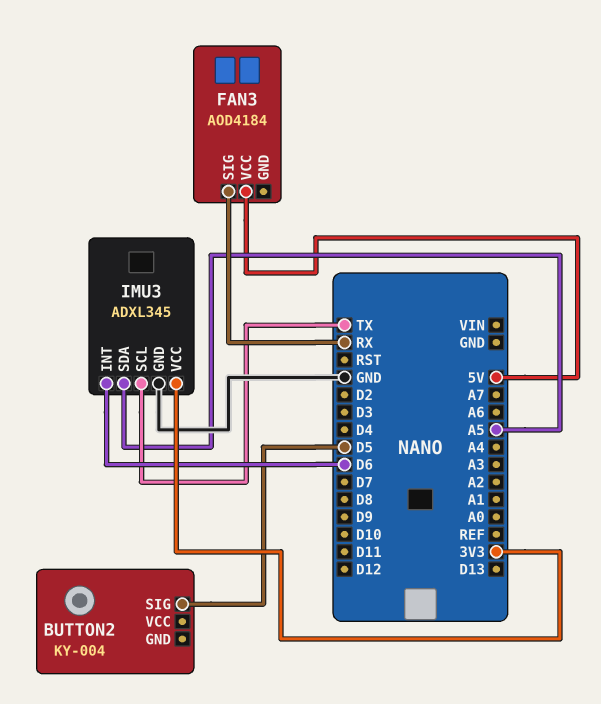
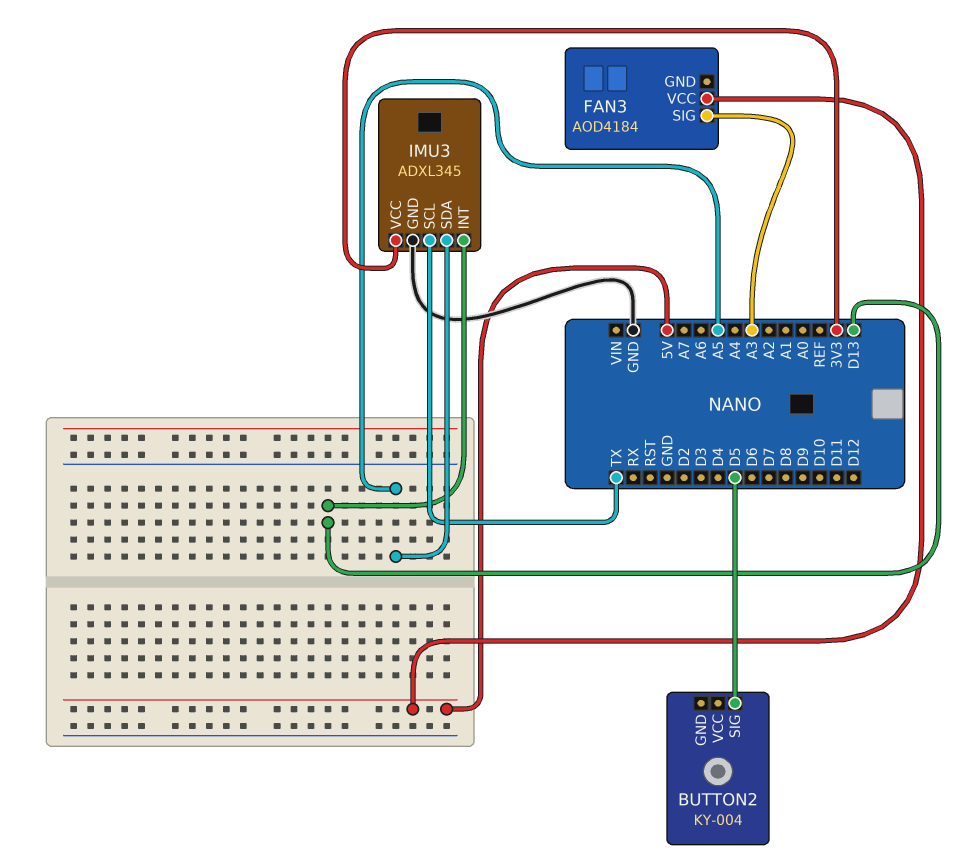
FAN3 pin SIG: RX -> A3
IMU3 pin INT: D6 -> D13

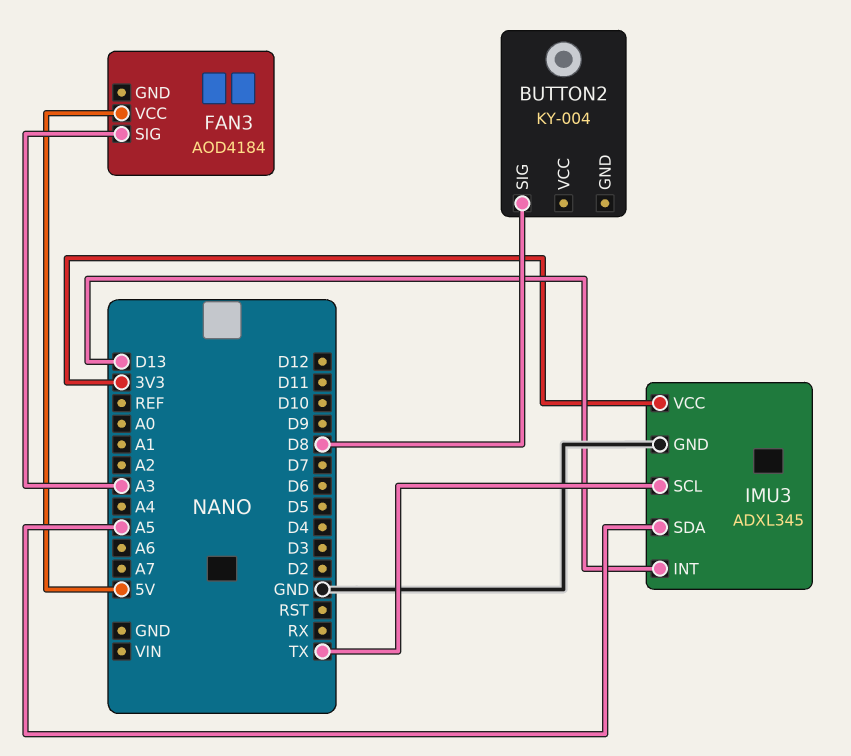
BUTTON2 pin SIG: D5 -> D8

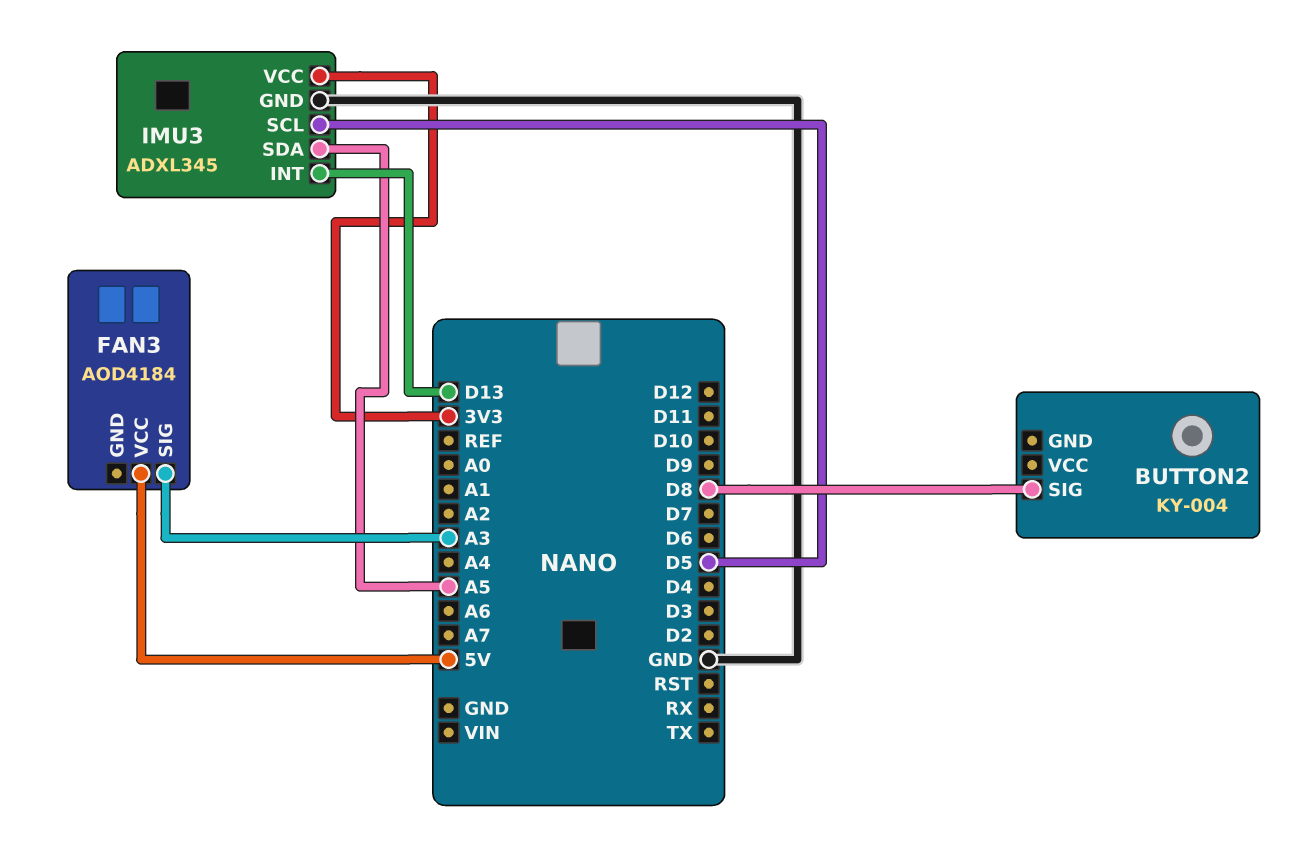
IMU3 pin SCL: TX -> D5

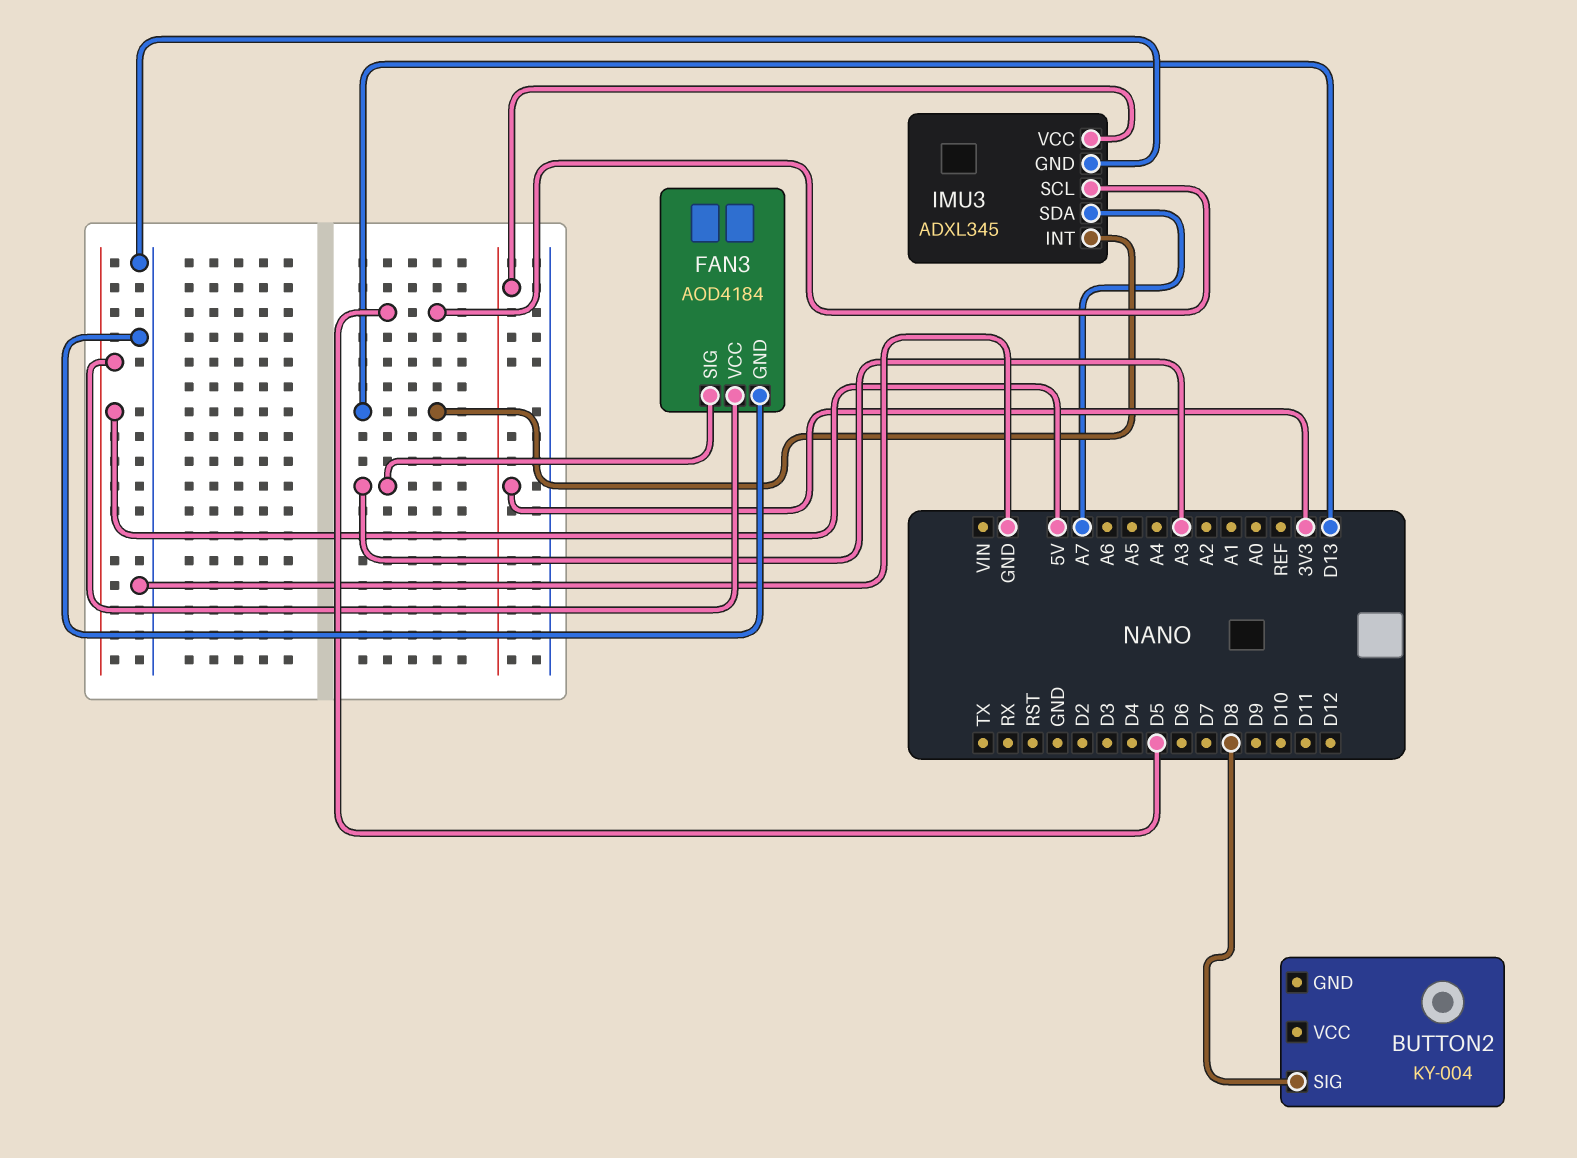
FAN3 pin GND: none -> GND
IMU3 pin SDA: A5 -> A7

